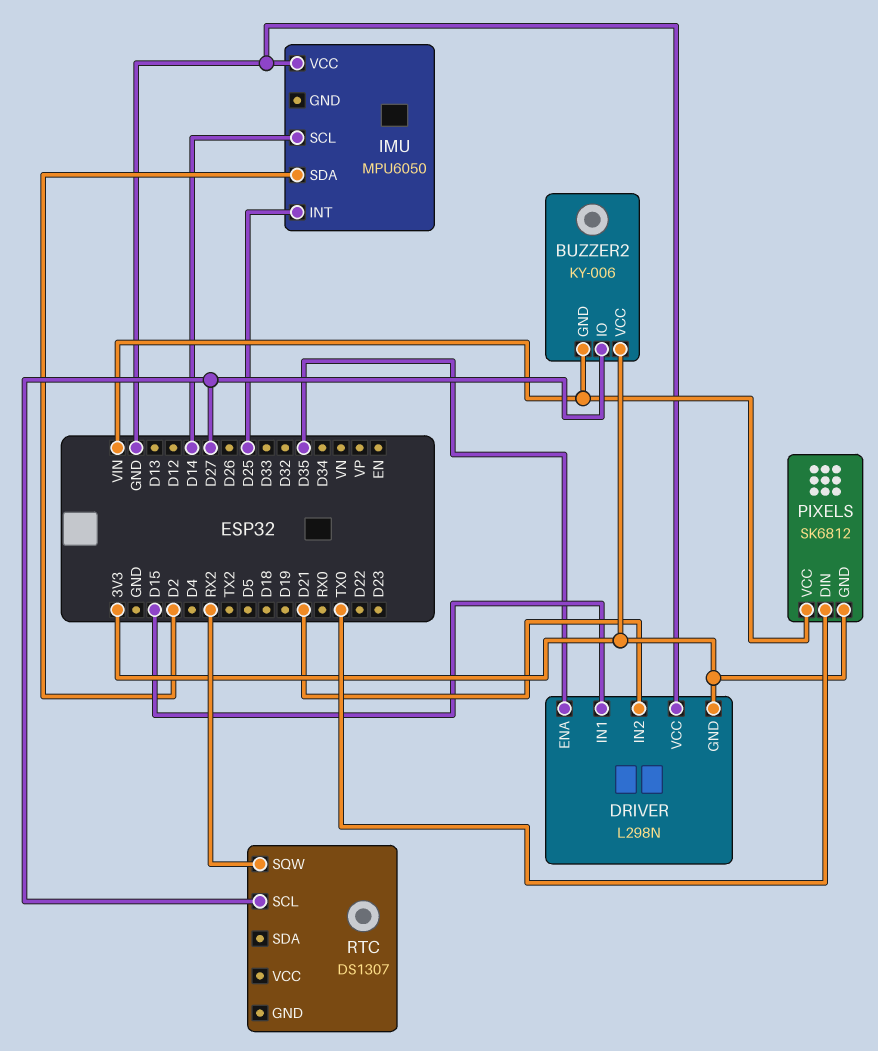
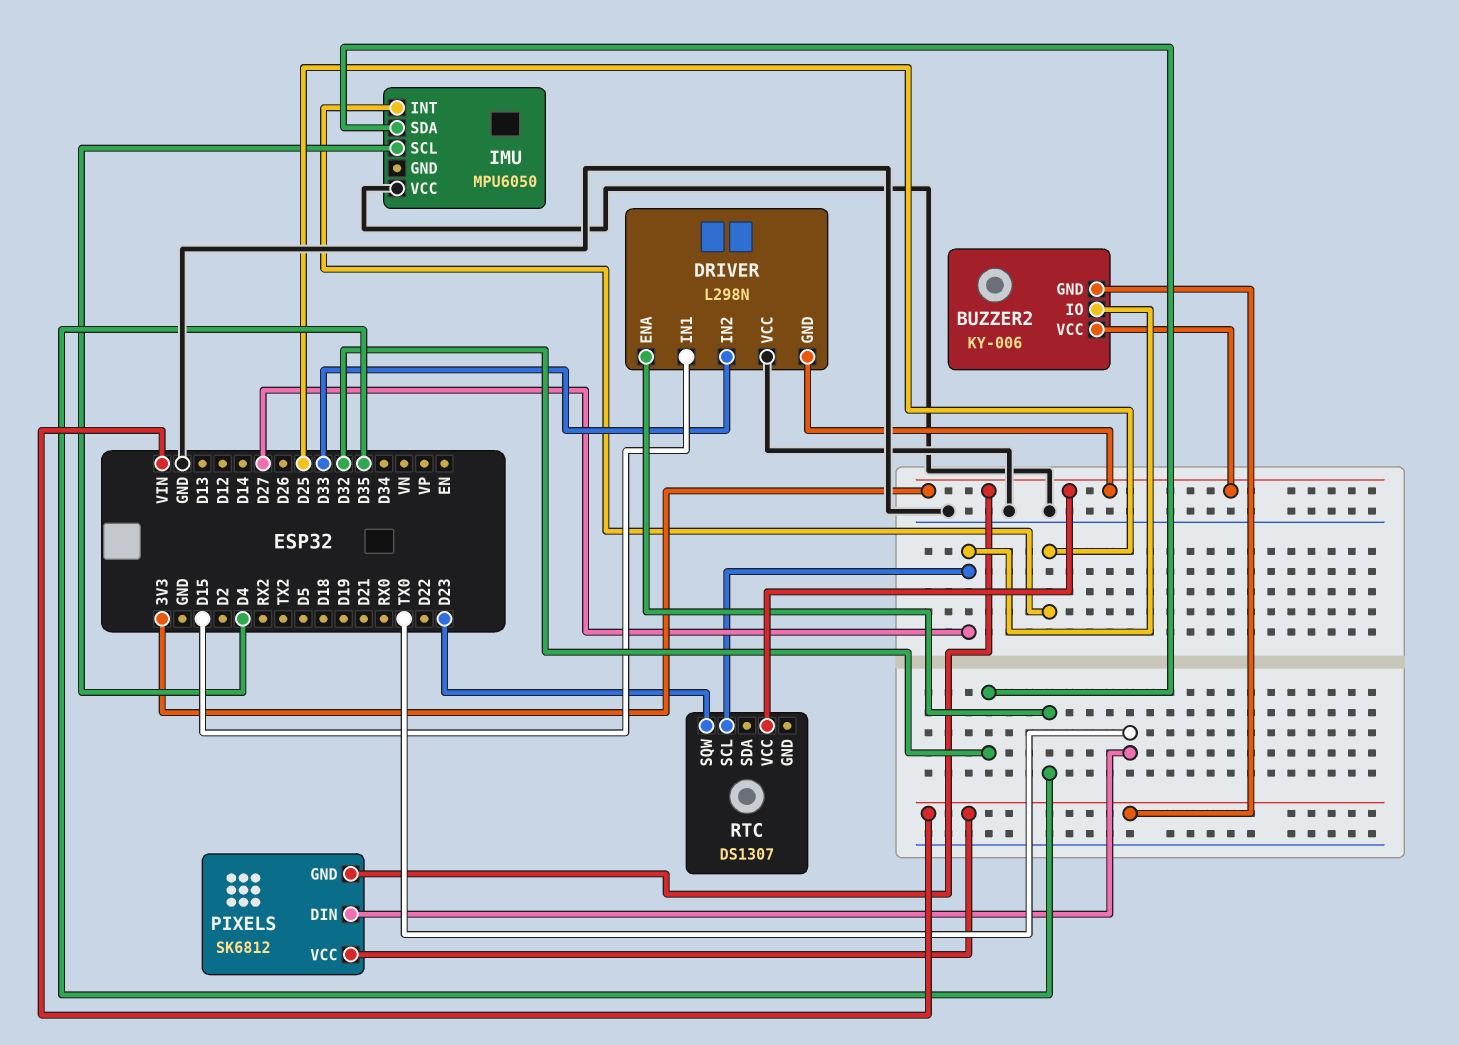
DRIVER pin IN2: D21 -> D33
IMU pin SCL: D14 -> D4
IMU pin SDA: D2 -> D32
RTC pin SQW: RX2 -> D23
RTC pin VCC: none -> 3V3

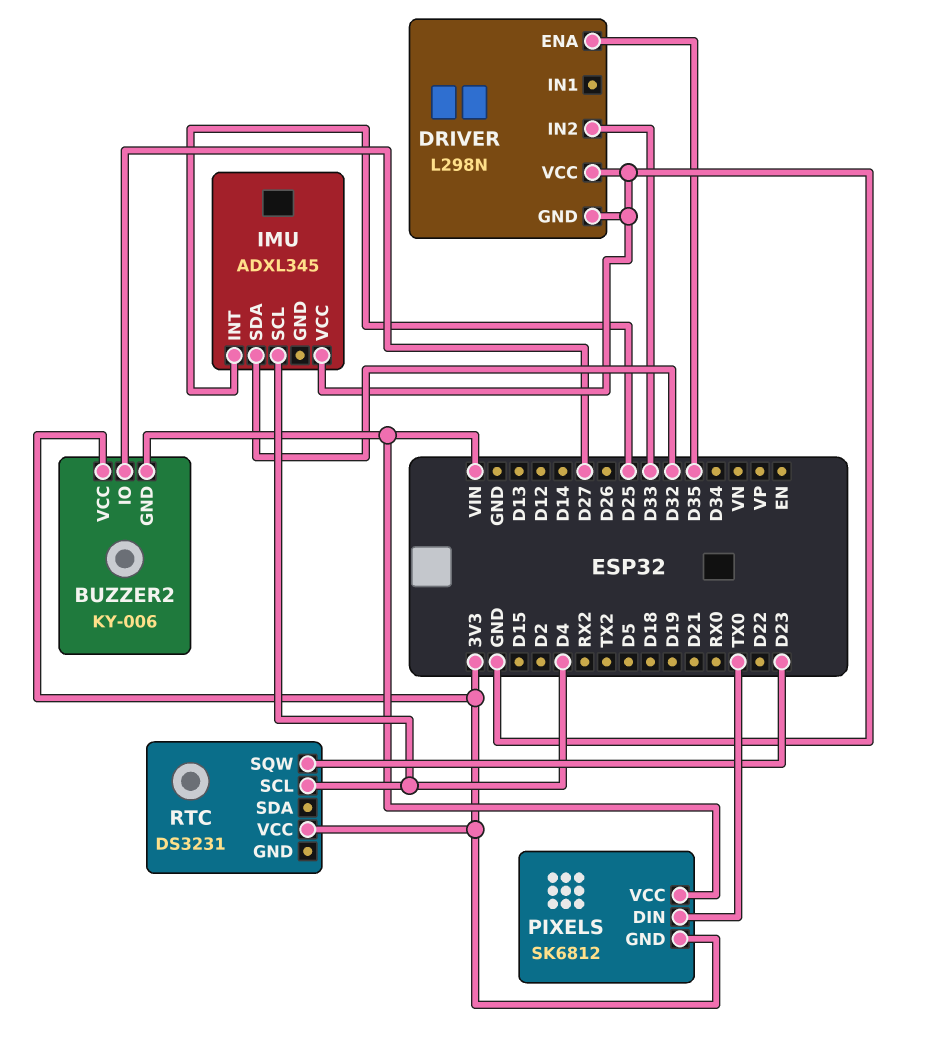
DRIVER pin GND: 3V3 -> GND
DRIVER pin IN1: D15 -> none
IMU: MPU6050 -> ADXL345
RTC: DS1307 -> DS3231
RTC pin SCL: D27 -> D4

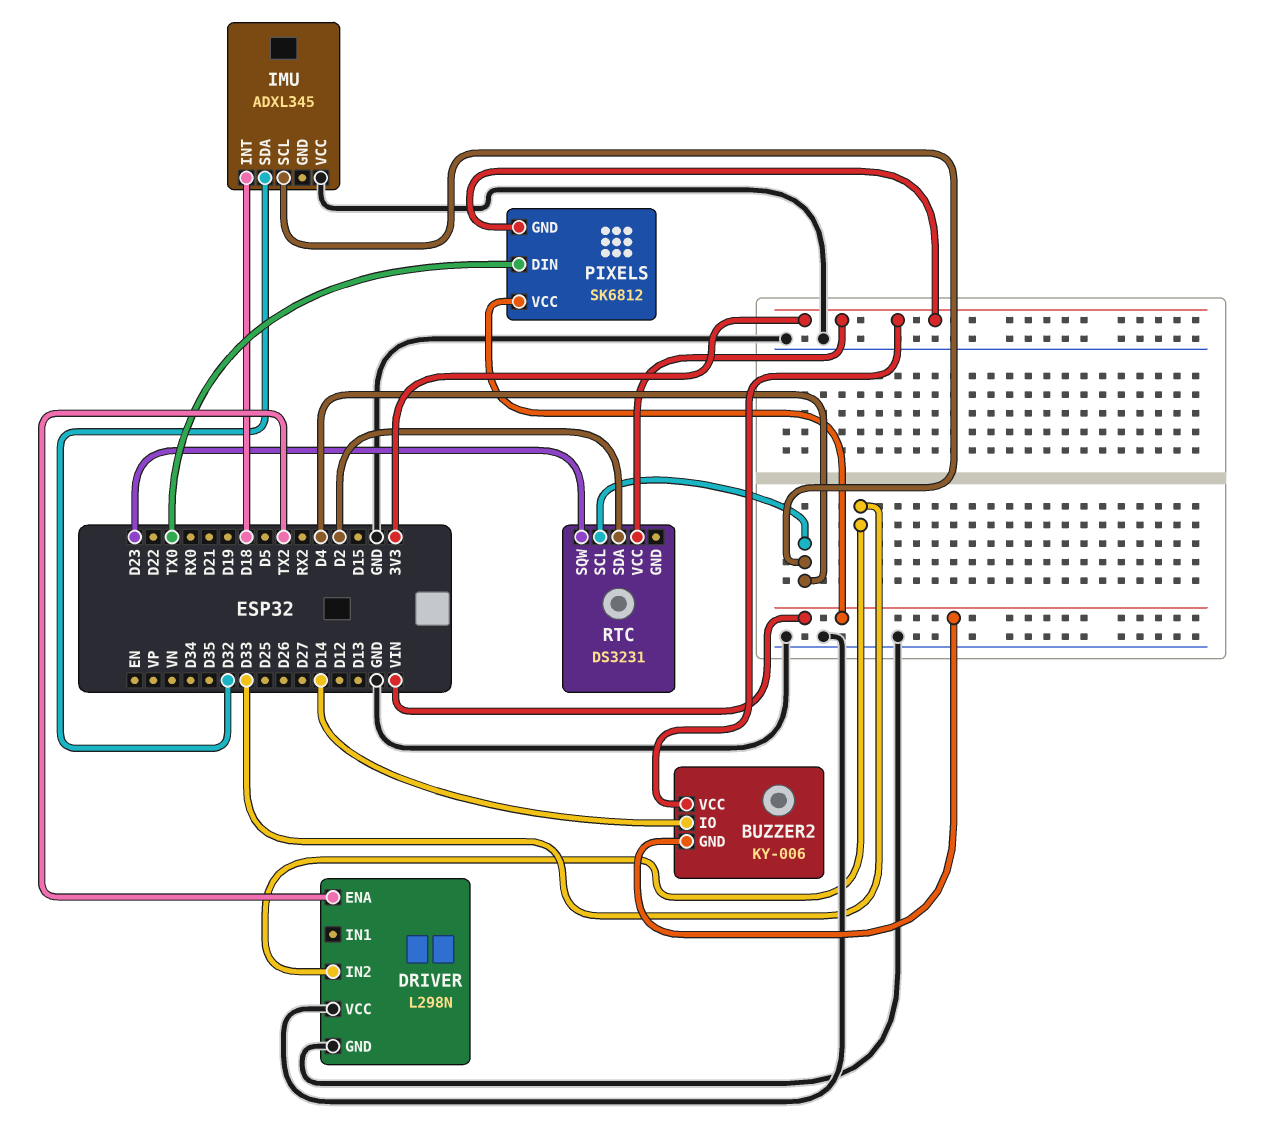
BUZZER2 pin IO: D27 -> D14
DRIVER pin ENA: D35 -> TX2
IMU pin INT: D25 -> D18
RTC pin SDA: none -> D2

